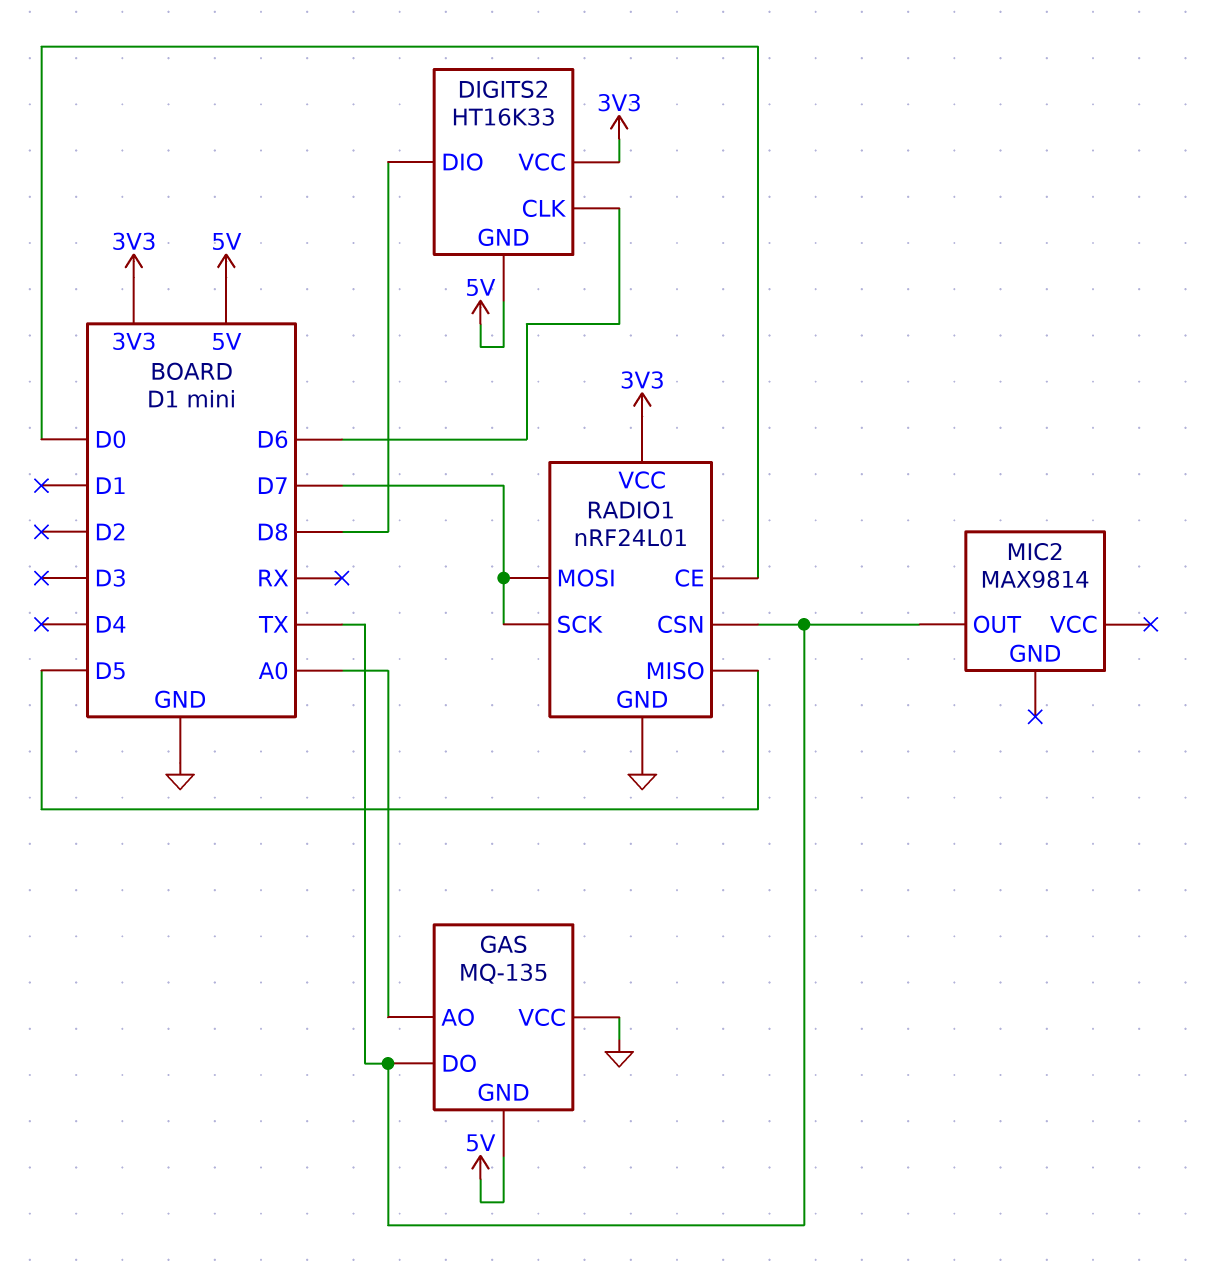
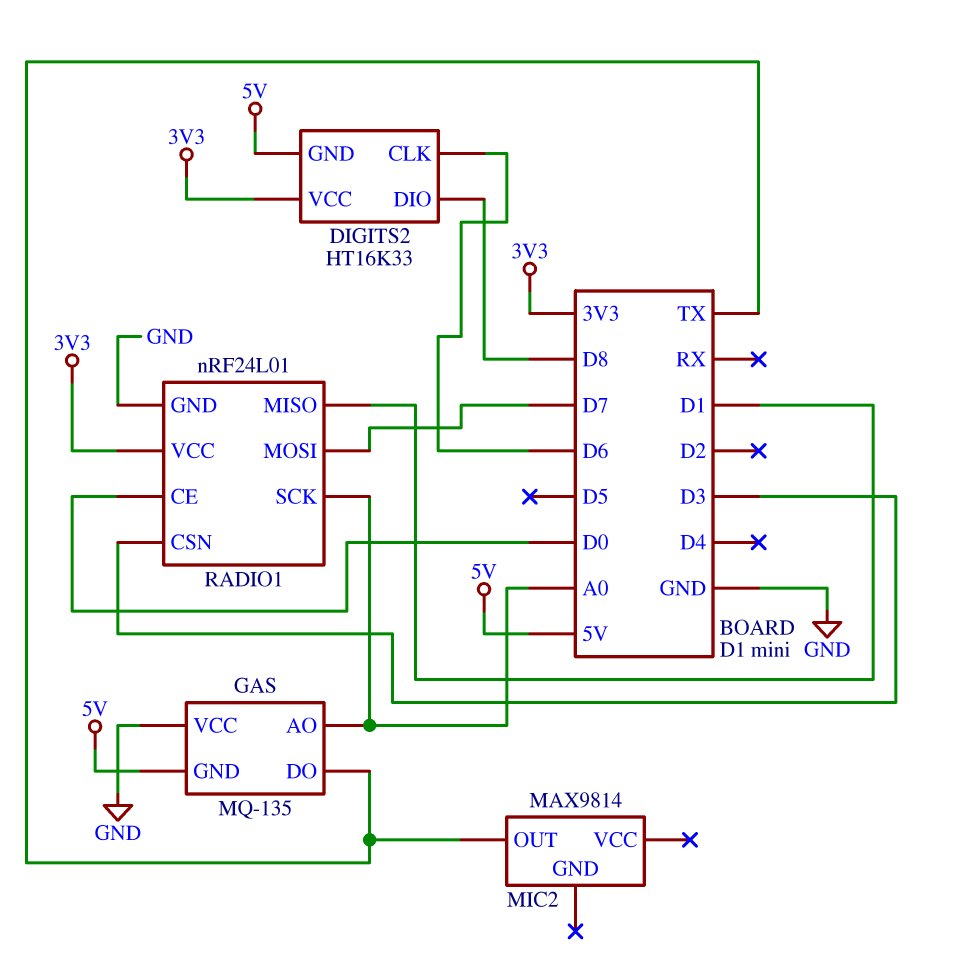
RADIO1 pin CSN: TX -> D3
RADIO1 pin MISO: D5 -> D1
RADIO1 pin SCK: D7 -> A0

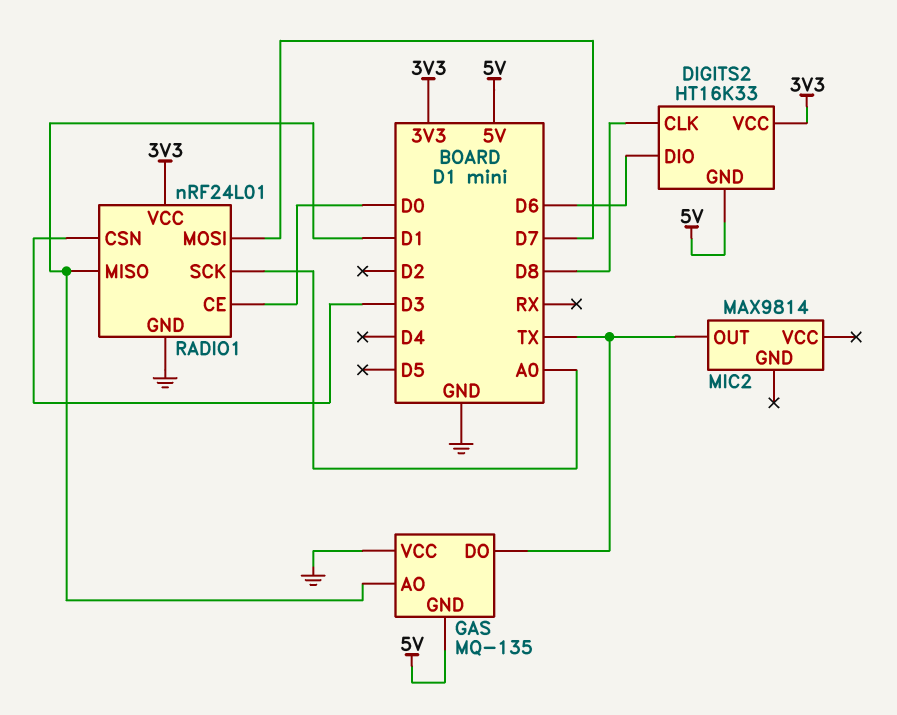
DIGITS2 pin CLK: D6 -> D8
DIGITS2 pin DIO: D8 -> D6
GAS pin AO: A0 -> D1

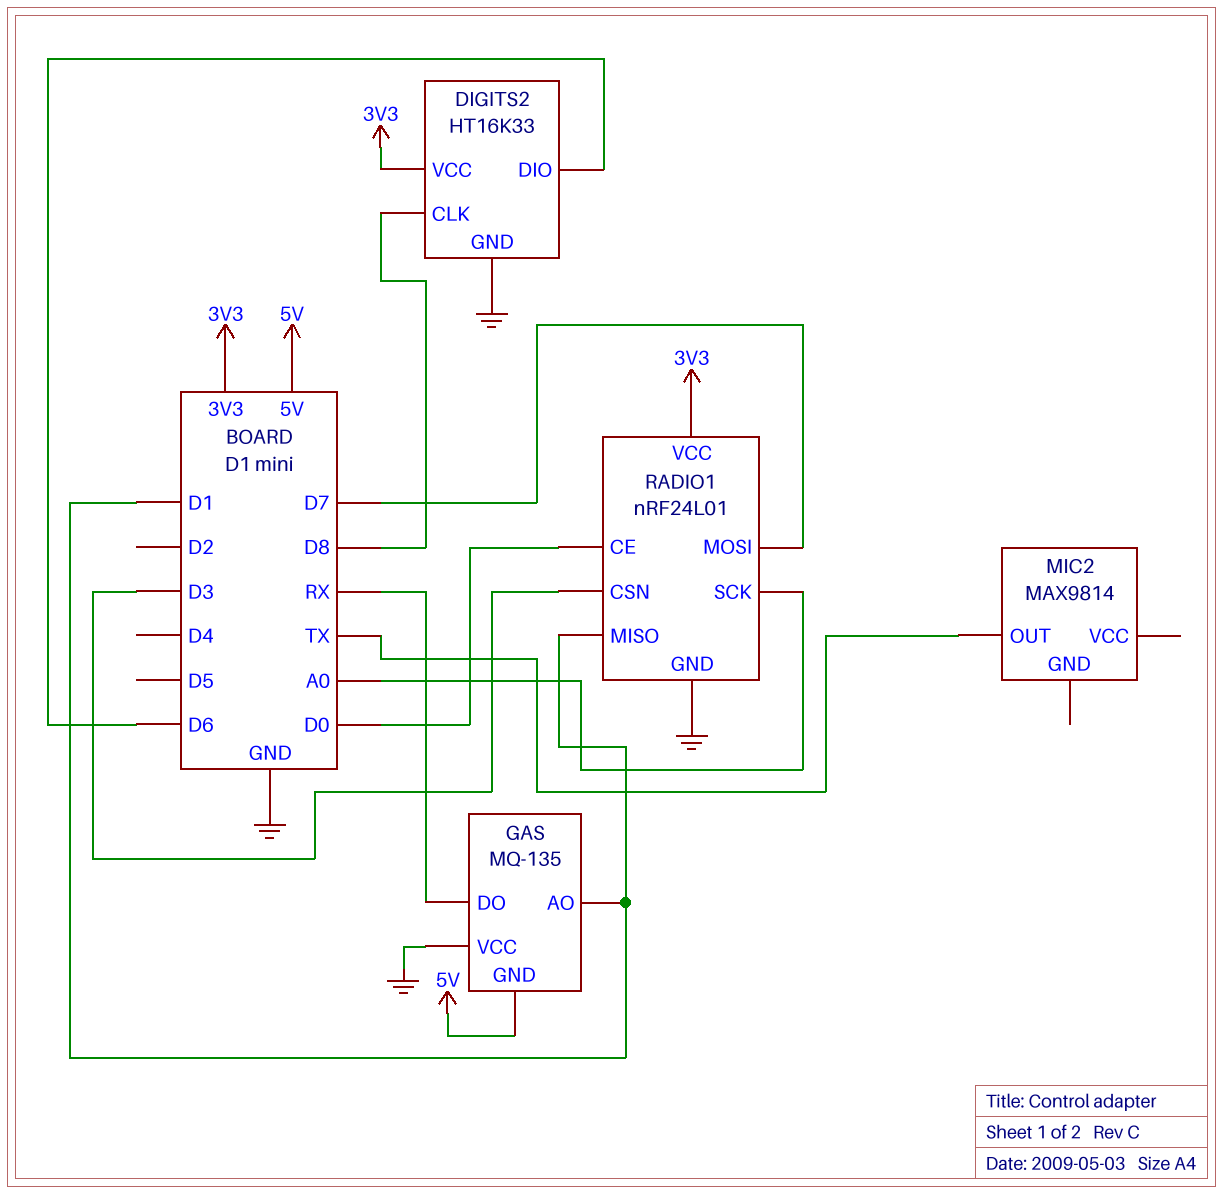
DIGITS2 pin GND: 5V -> GND
GAS pin DO: TX -> RX

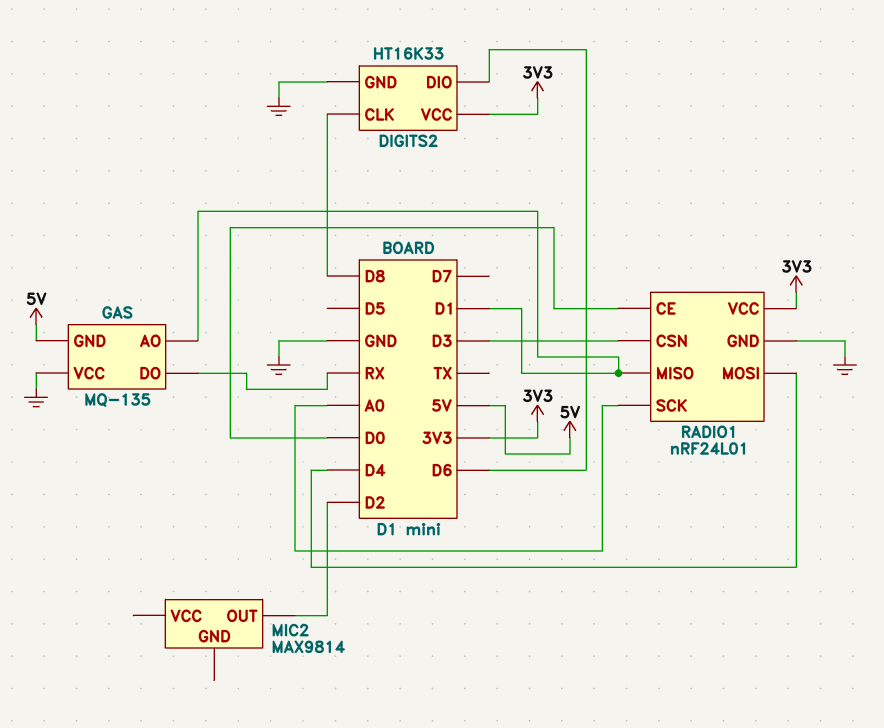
MIC2 pin OUT: TX -> D2
RADIO1 pin MOSI: D7 -> D4

